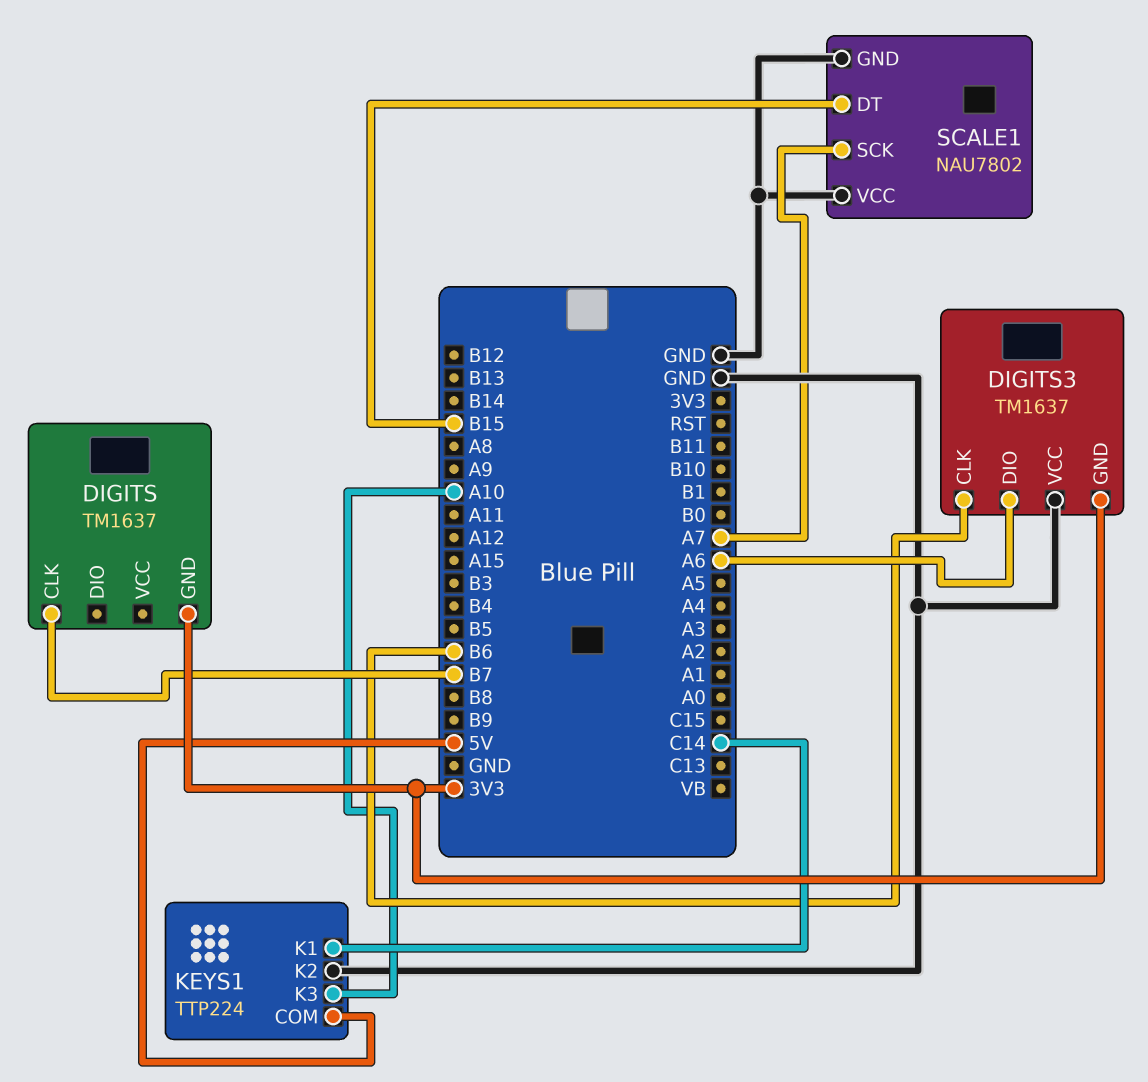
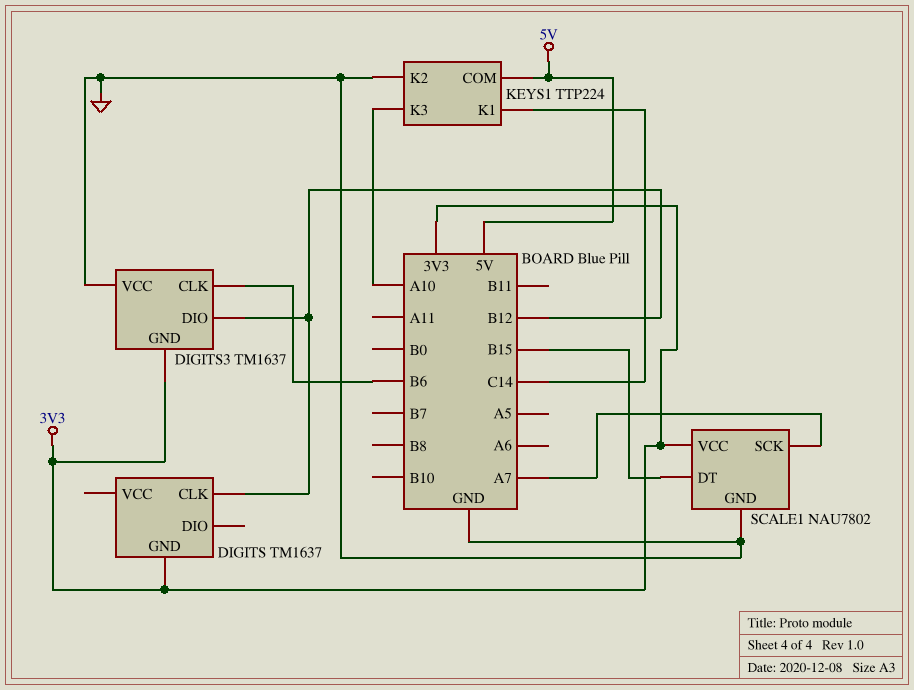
DIGITS pin CLK: B7 -> B12
DIGITS3 pin DIO: A6 -> B12
SCALE1 pin VCC: GND -> 3V3

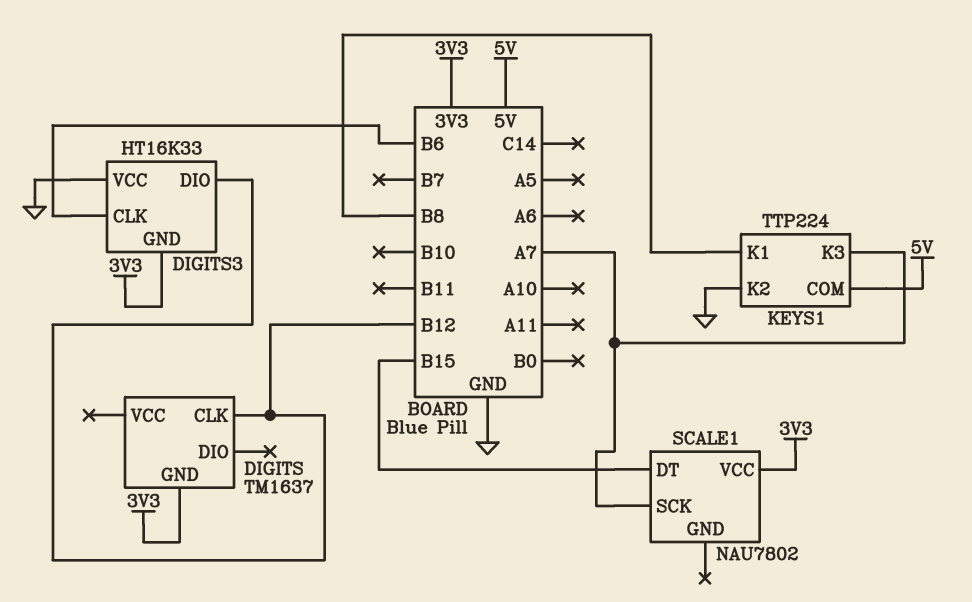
DIGITS3: TM1637 -> HT16K33
KEYS1 pin K1: C14 -> B8
KEYS1 pin K3: A10 -> A7
SCALE1 pin GND: GND -> none

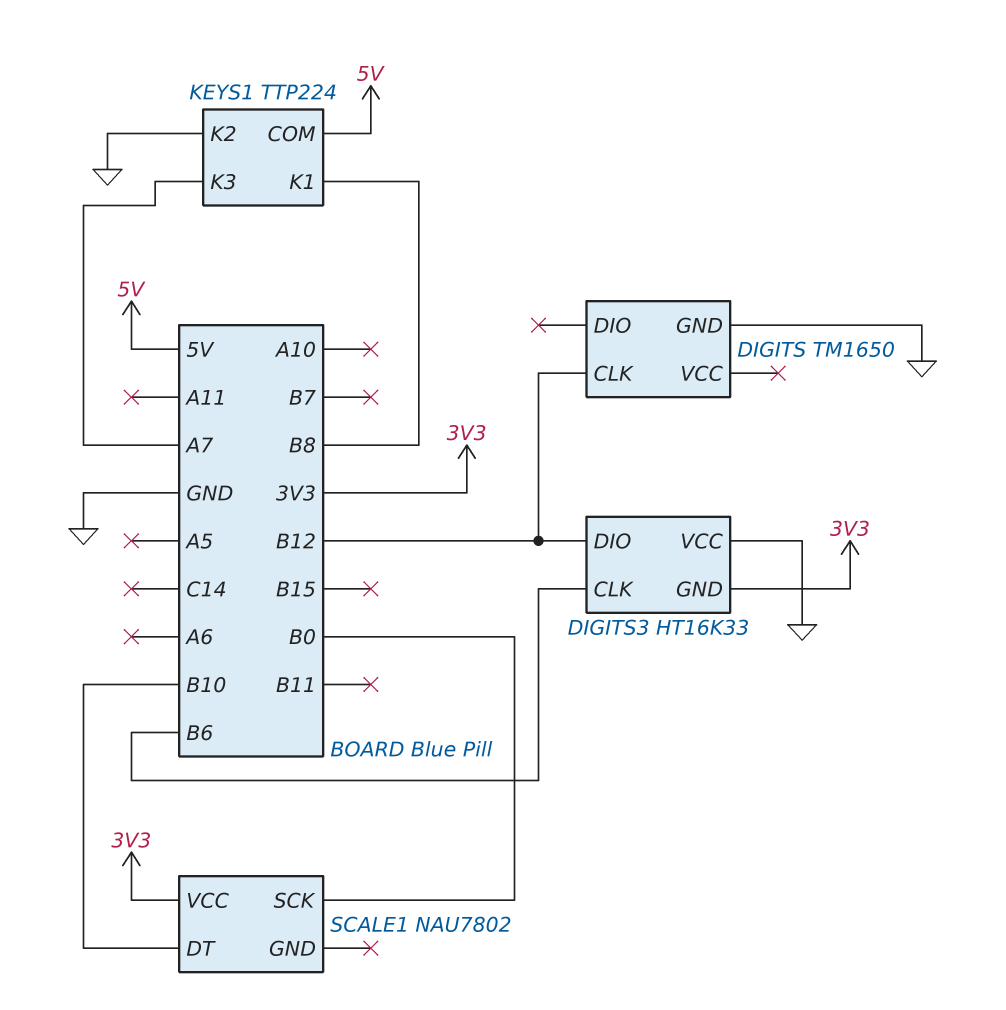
DIGITS: TM1637 -> TM1650
DIGITS pin GND: 3V3 -> GND
SCALE1 pin DT: B15 -> B10
SCALE1 pin SCK: A7 -> B0

